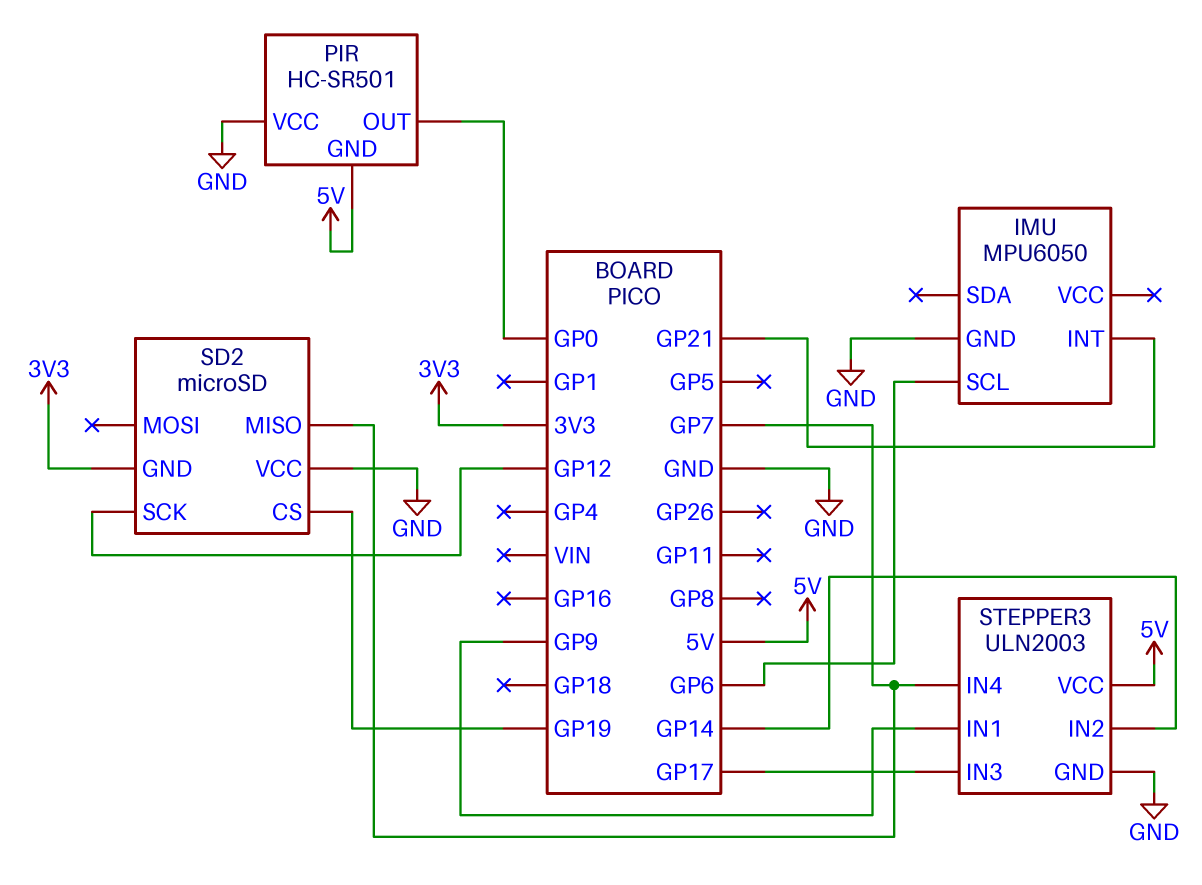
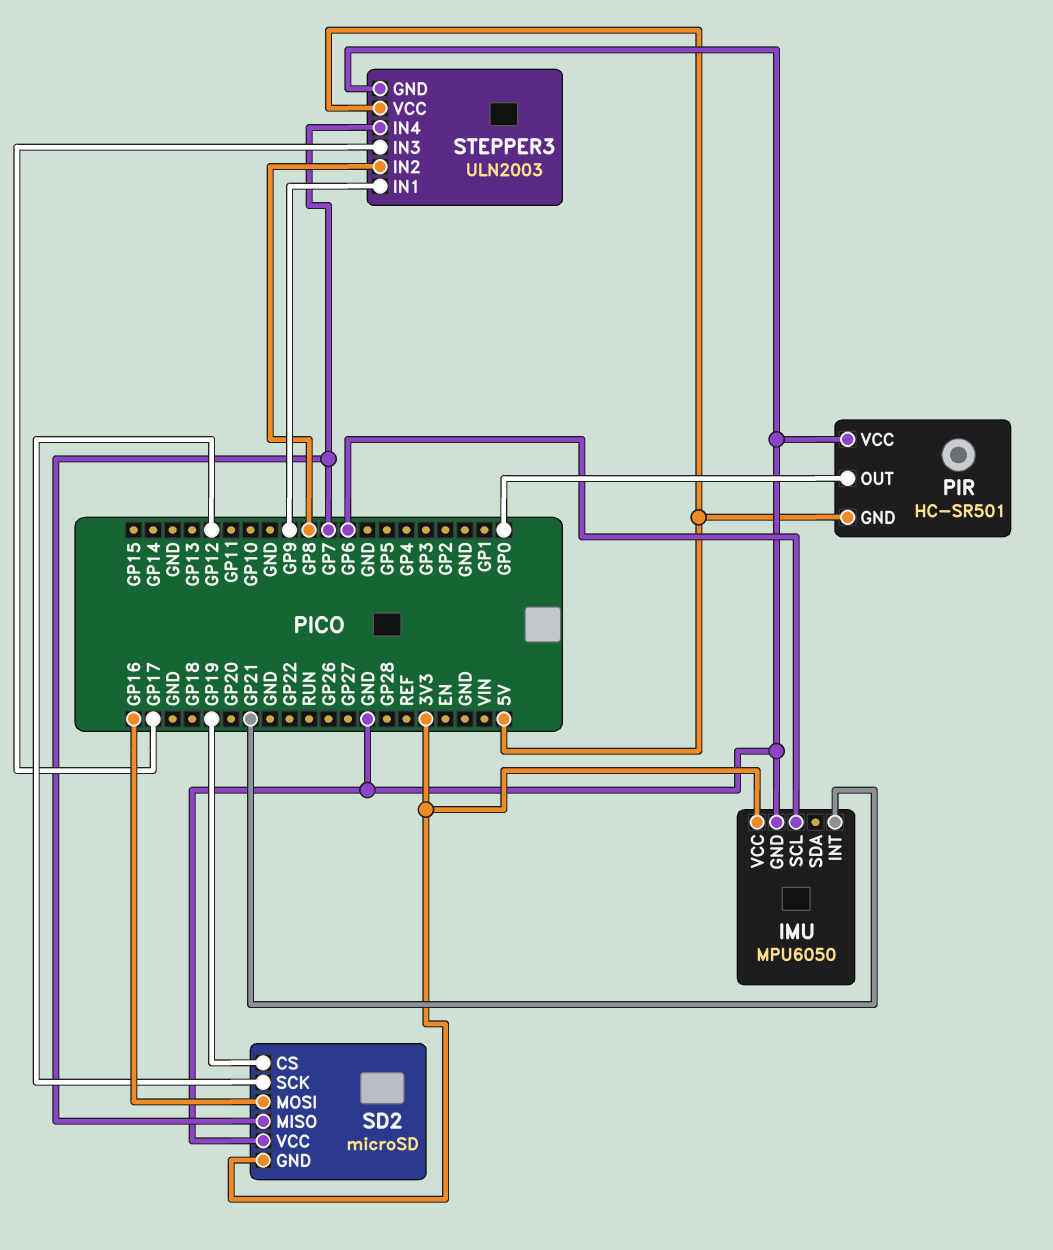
IMU pin VCC: none -> 3V3
SD2 pin MOSI: none -> GP16
STEPPER3 pin IN2: GP14 -> GP8

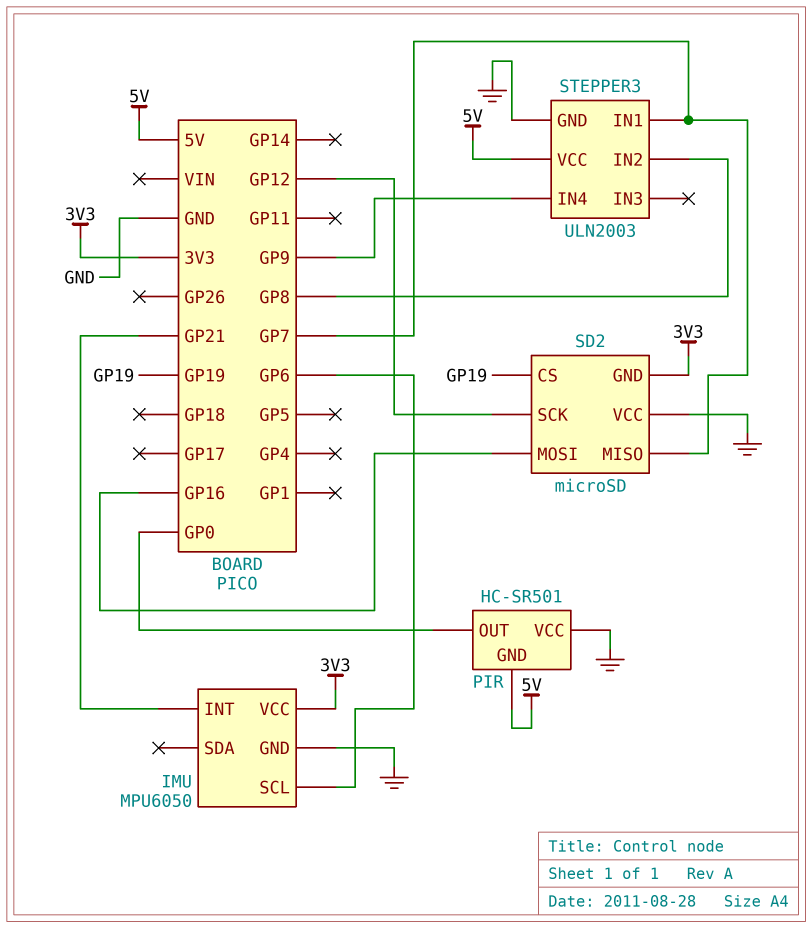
STEPPER3 pin IN1: GP9 -> GP7
STEPPER3 pin IN3: GP17 -> none
STEPPER3 pin IN4: GP7 -> GP9

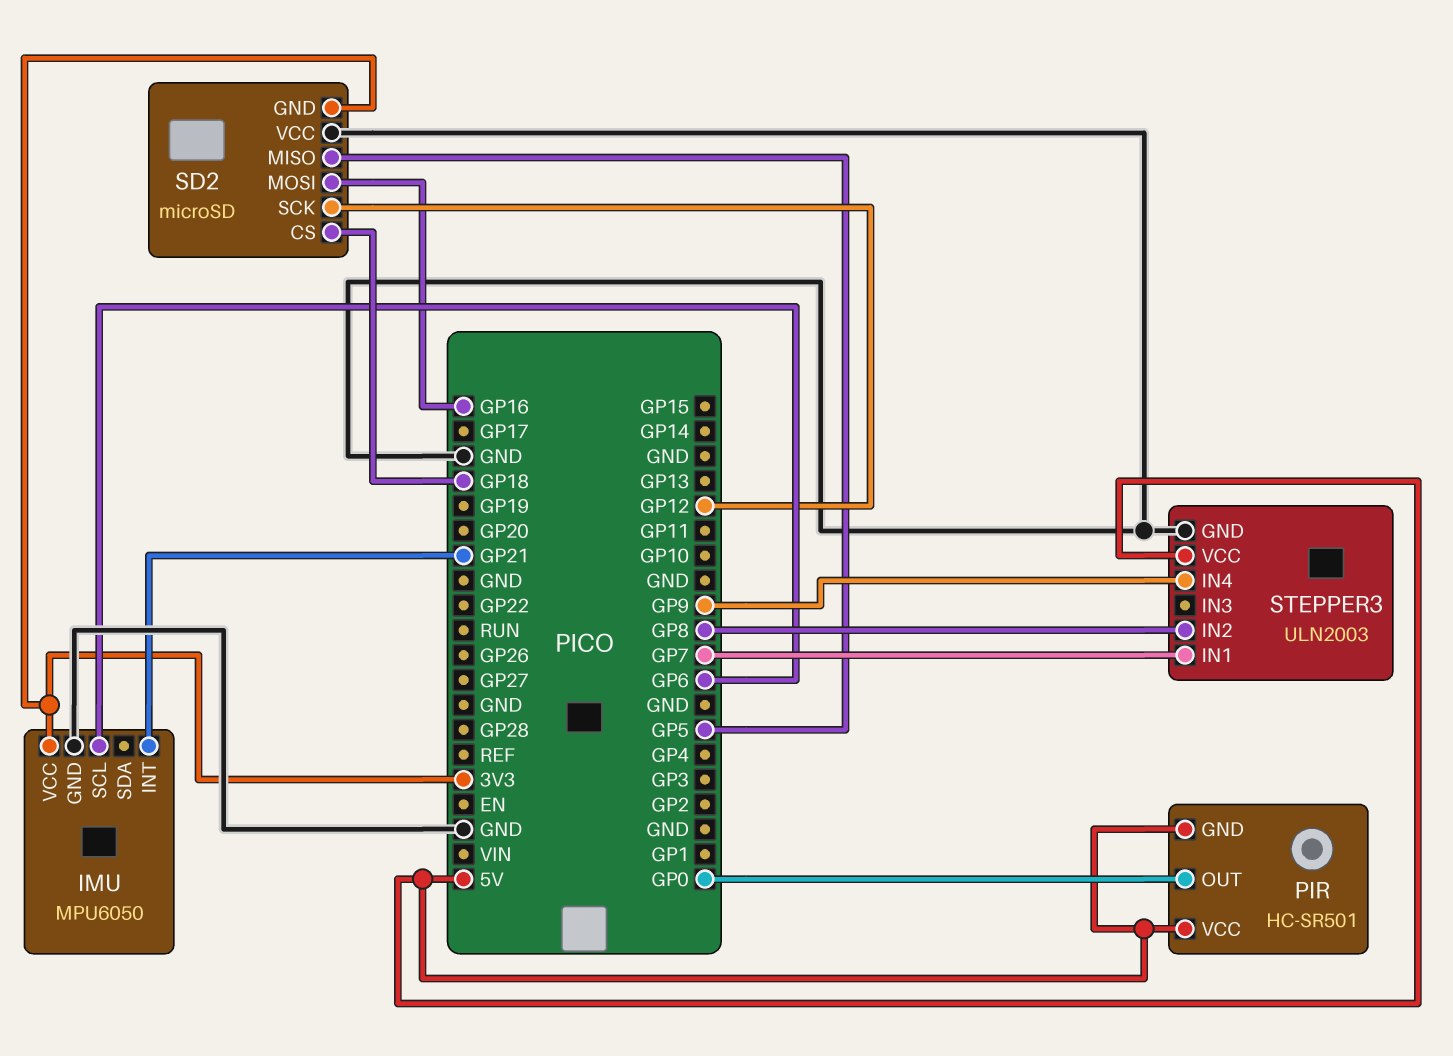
PIR pin VCC: GND -> 5V
SD2 pin CS: GP19 -> GP18
SD2 pin MISO: GP7 -> GP5

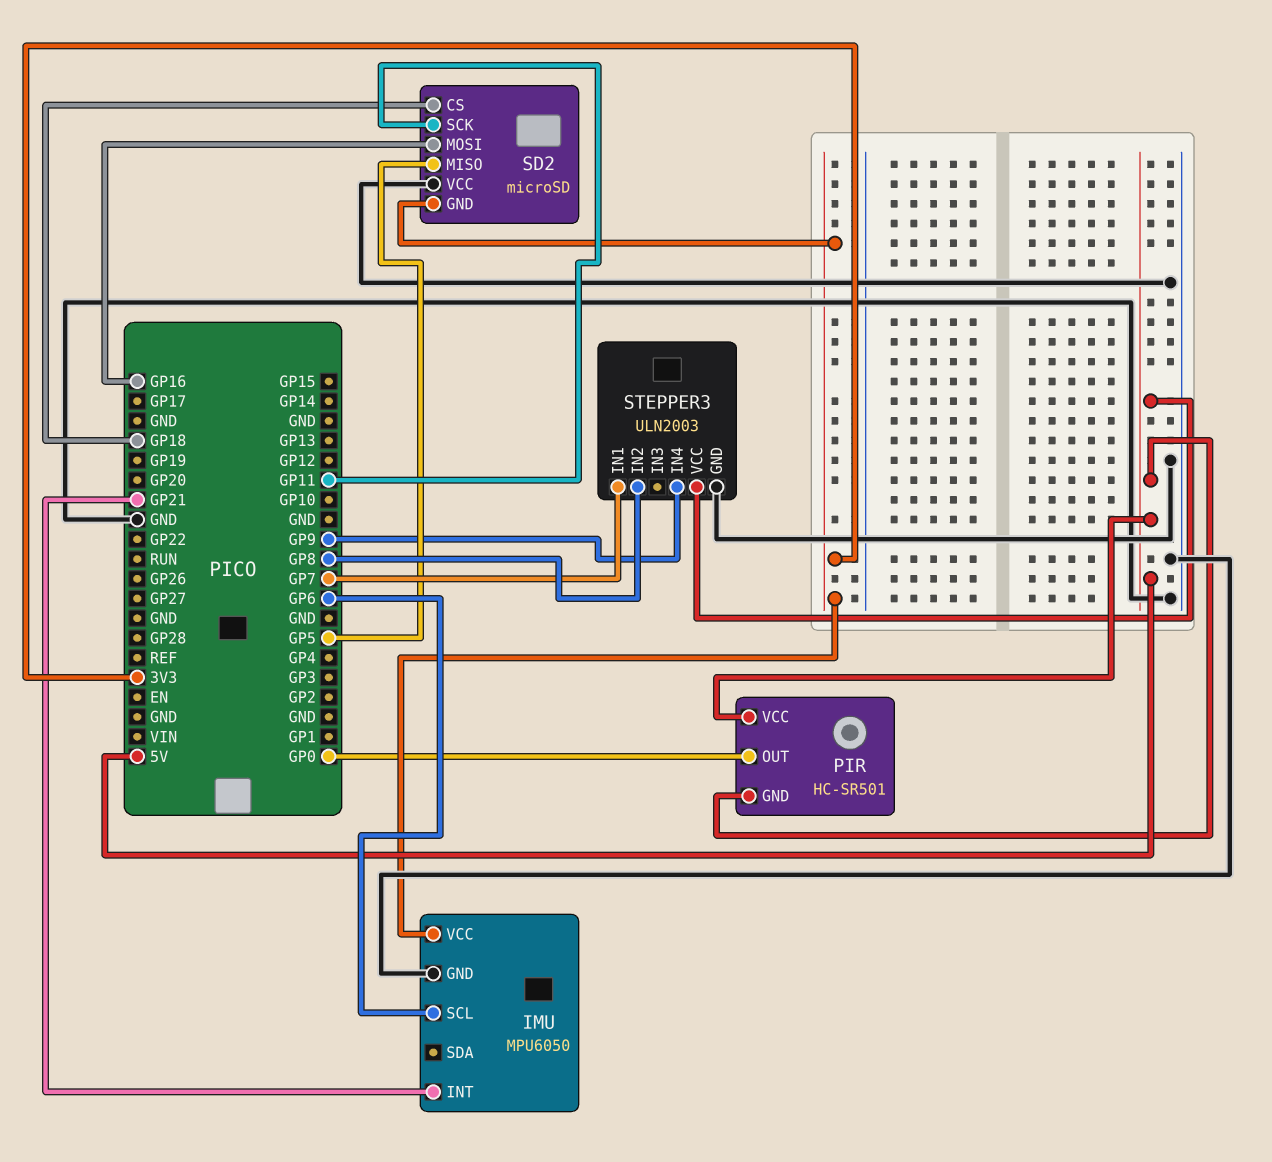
SD2 pin SCK: GP12 -> GP11

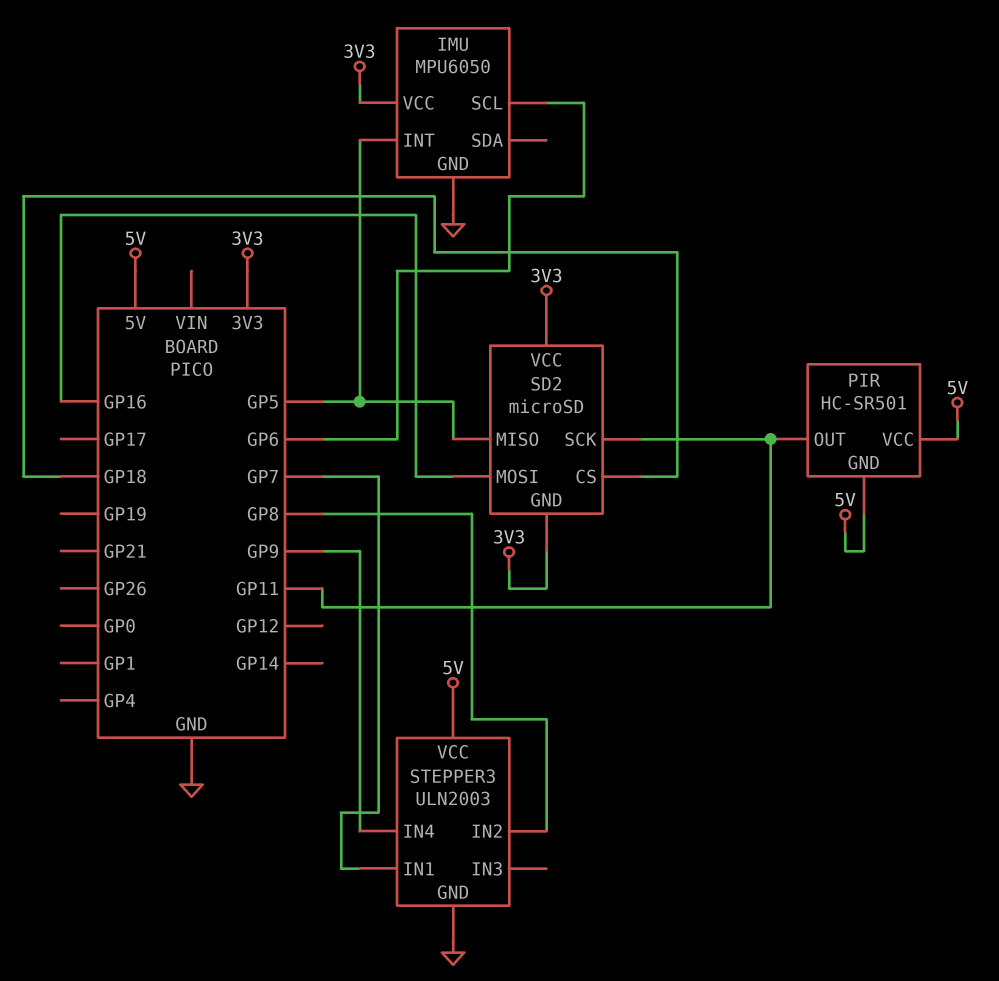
IMU pin INT: GP21 -> GP5
PIR pin OUT: GP0 -> GP11
SD2 pin VCC: GND -> 3V3

